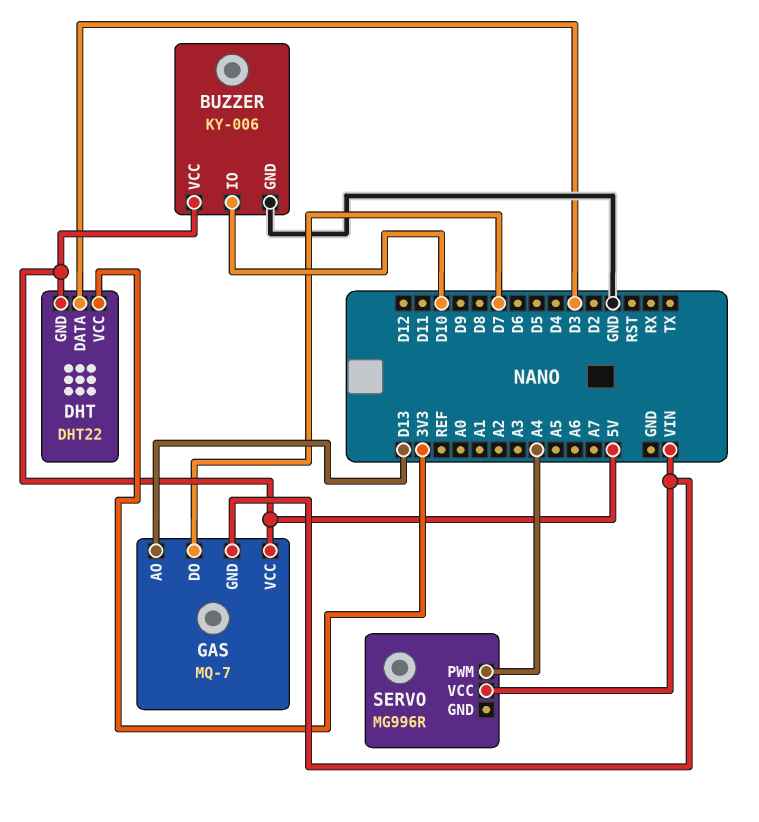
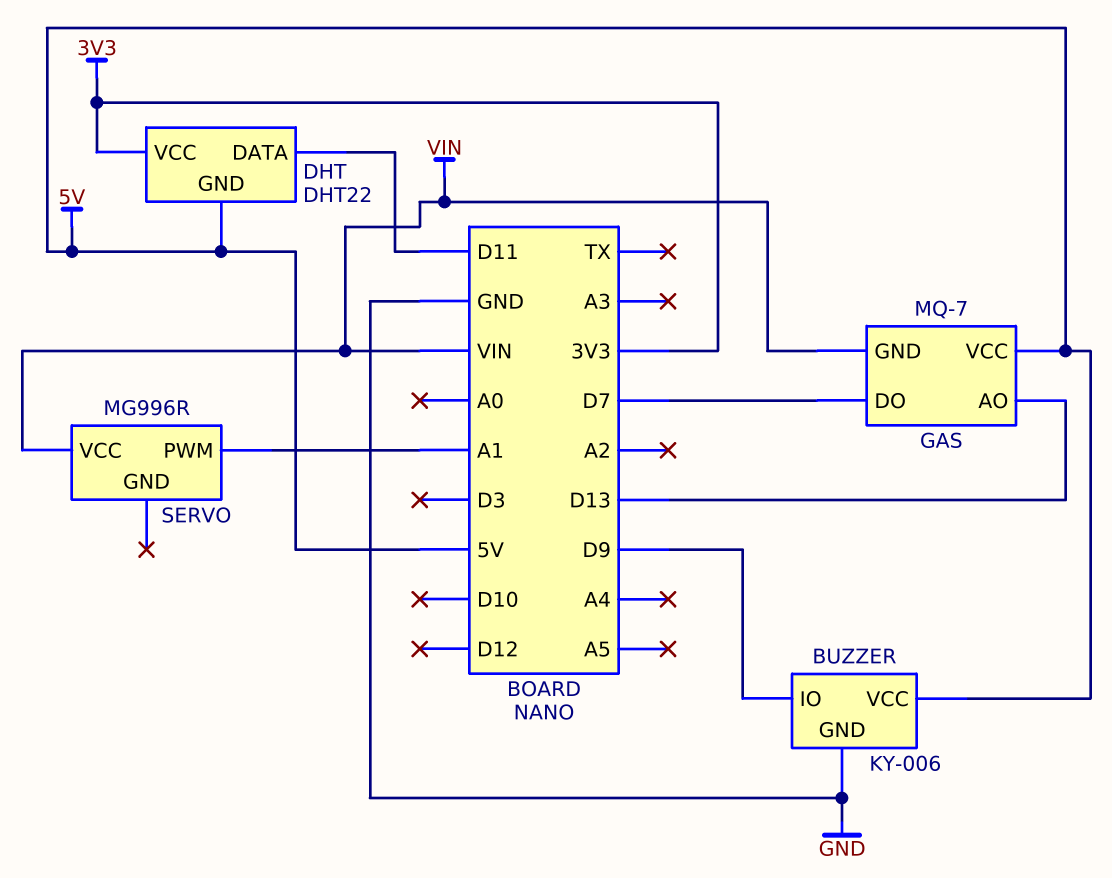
BUZZER pin IO: D10 -> D9
DHT pin DATA: D3 -> D11
SERVO pin PWM: A4 -> A1

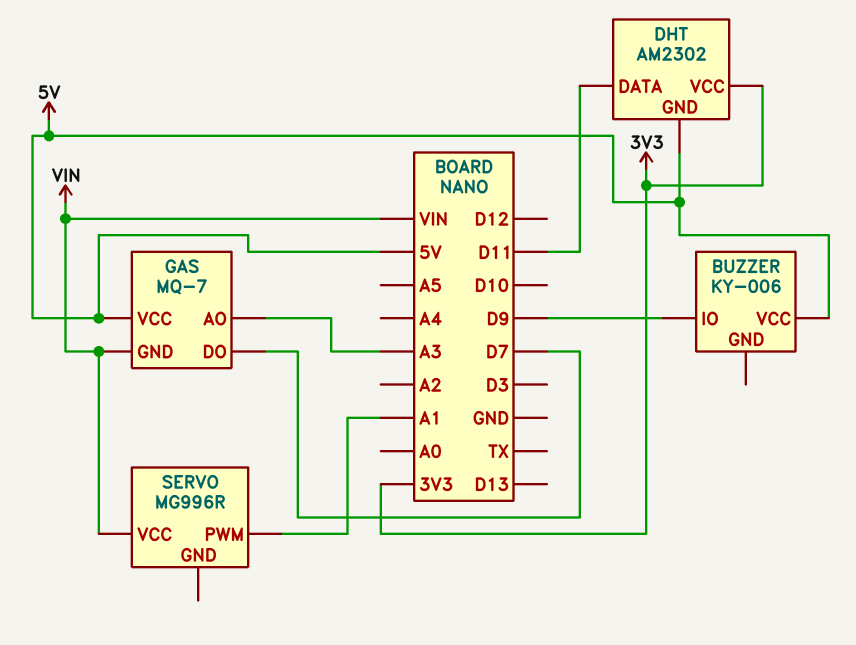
BUZZER pin GND: GND -> none
DHT: DHT22 -> AM2302
GAS pin AO: D13 -> A3

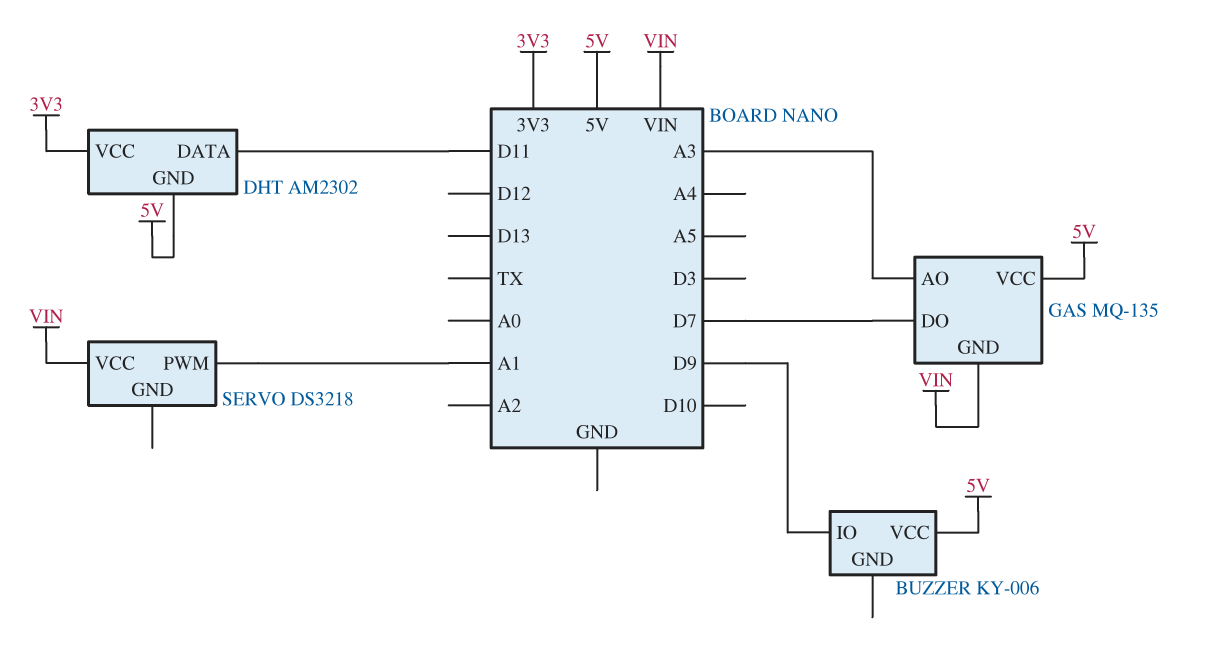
GAS: MQ-7 -> MQ-135
SERVO: MG996R -> DS3218

